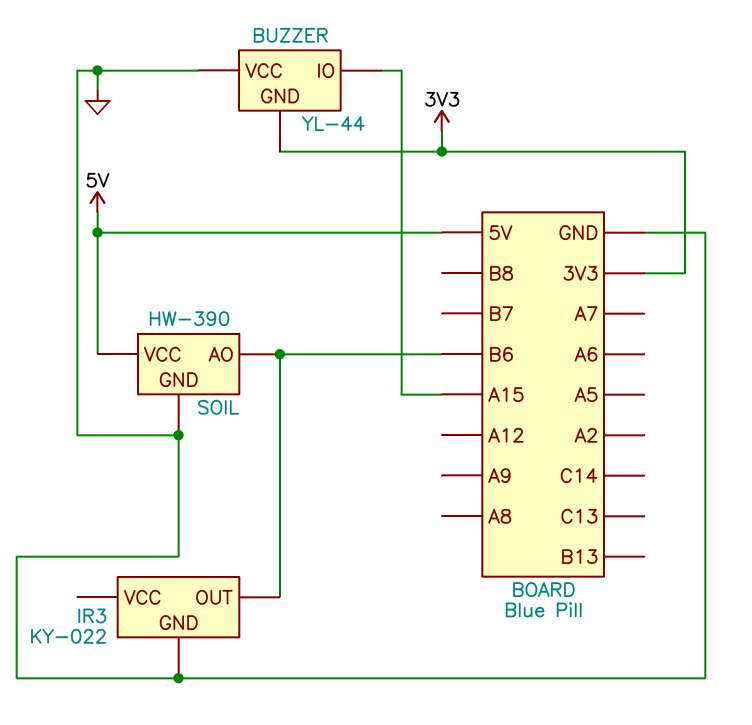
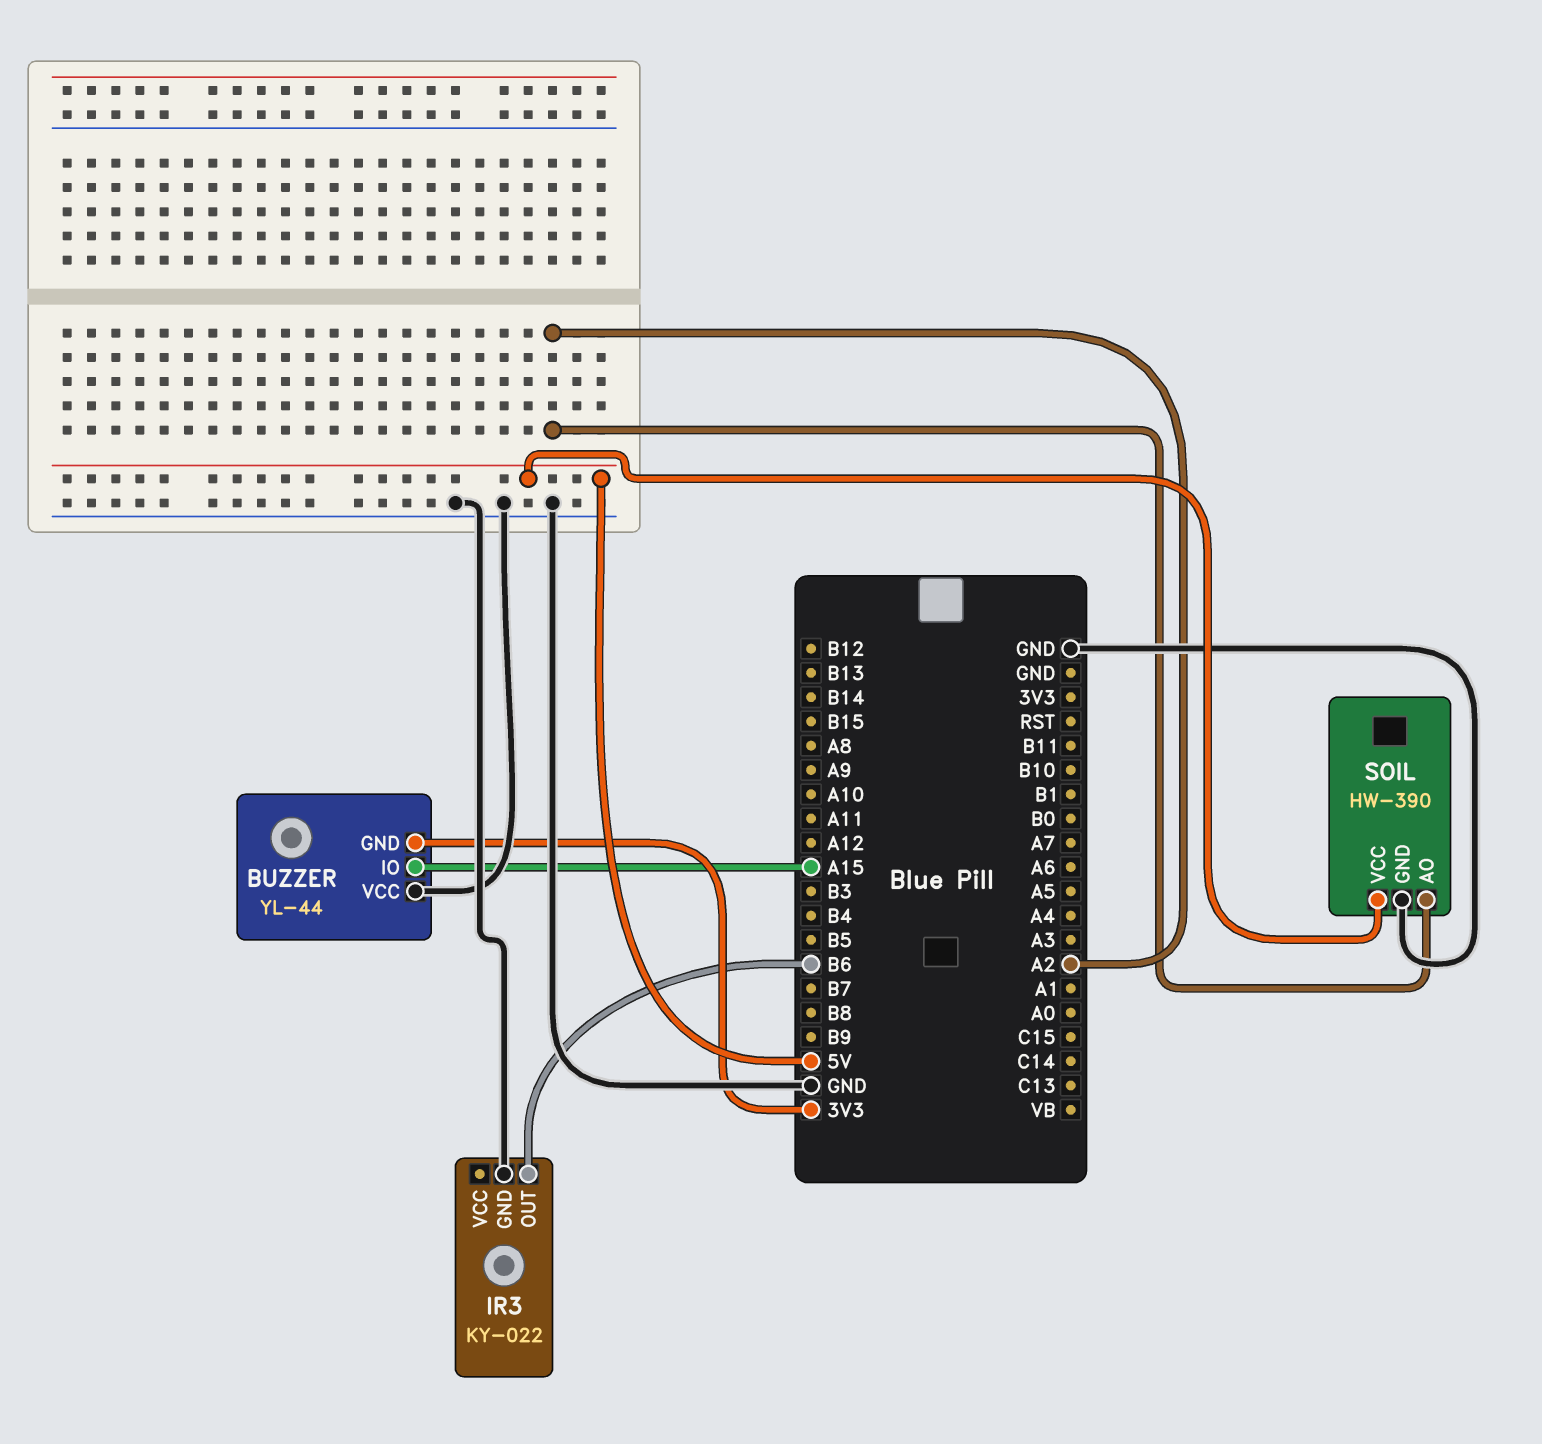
SOIL pin AO: B6 -> A2

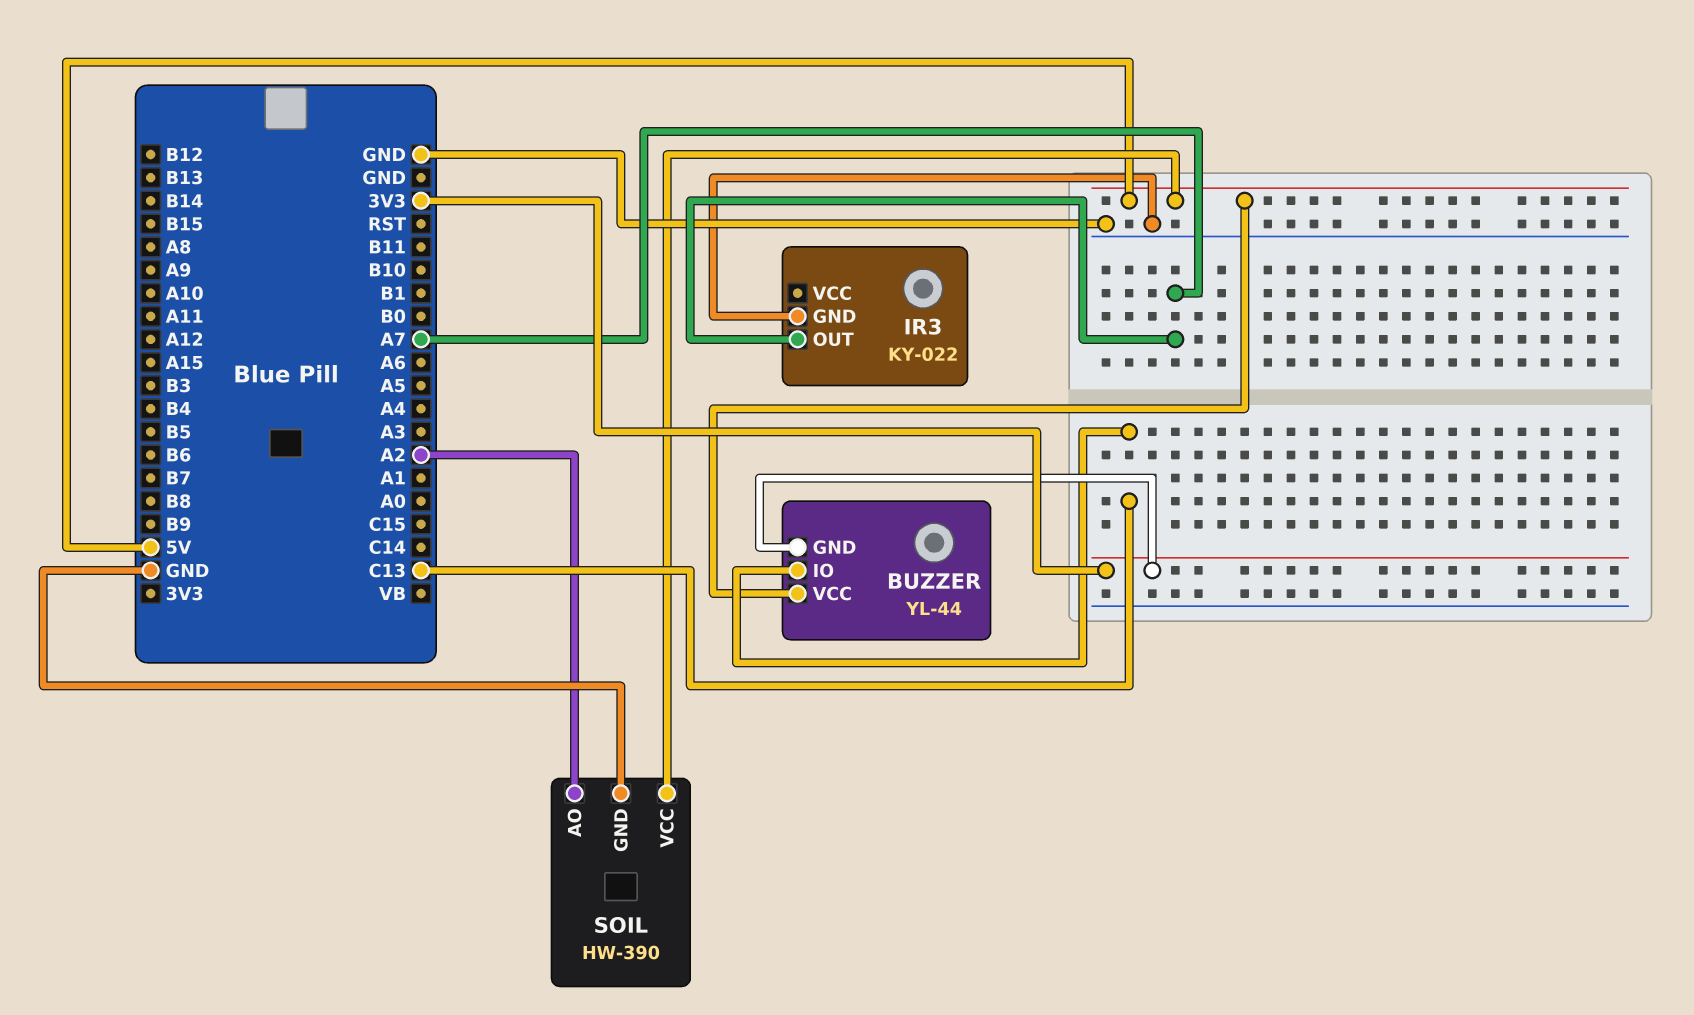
BUZZER pin IO: A15 -> C13
BUZZER pin VCC: GND -> 5V
IR3 pin OUT: B6 -> A7

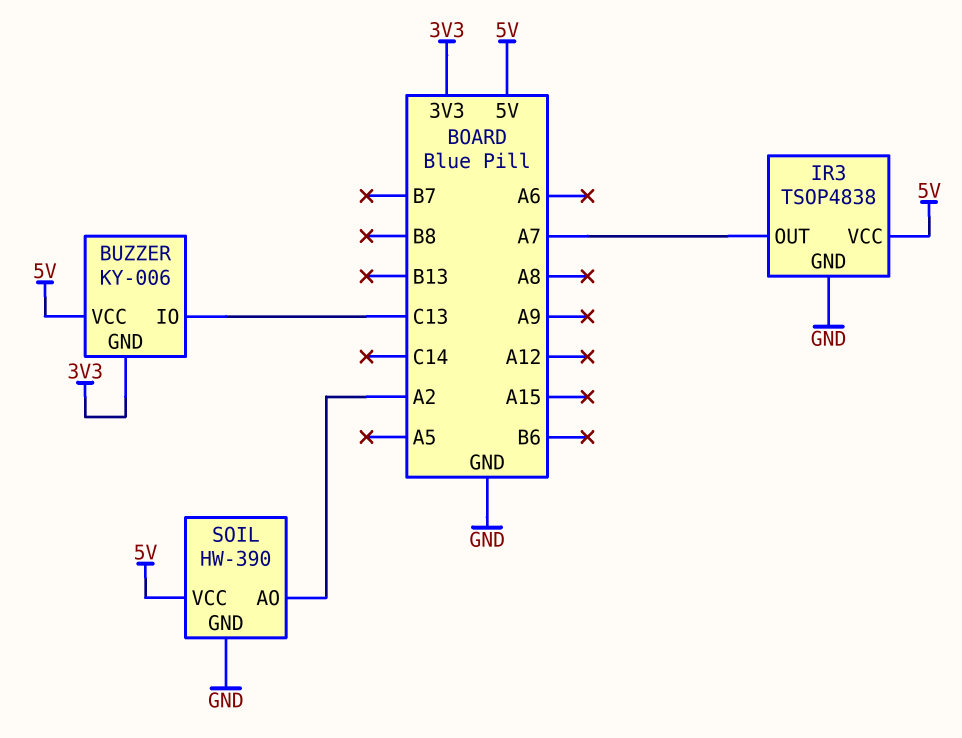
BUZZER: YL-44 -> KY-006
IR3: KY-022 -> TSOP4838
IR3 pin VCC: none -> 5V

